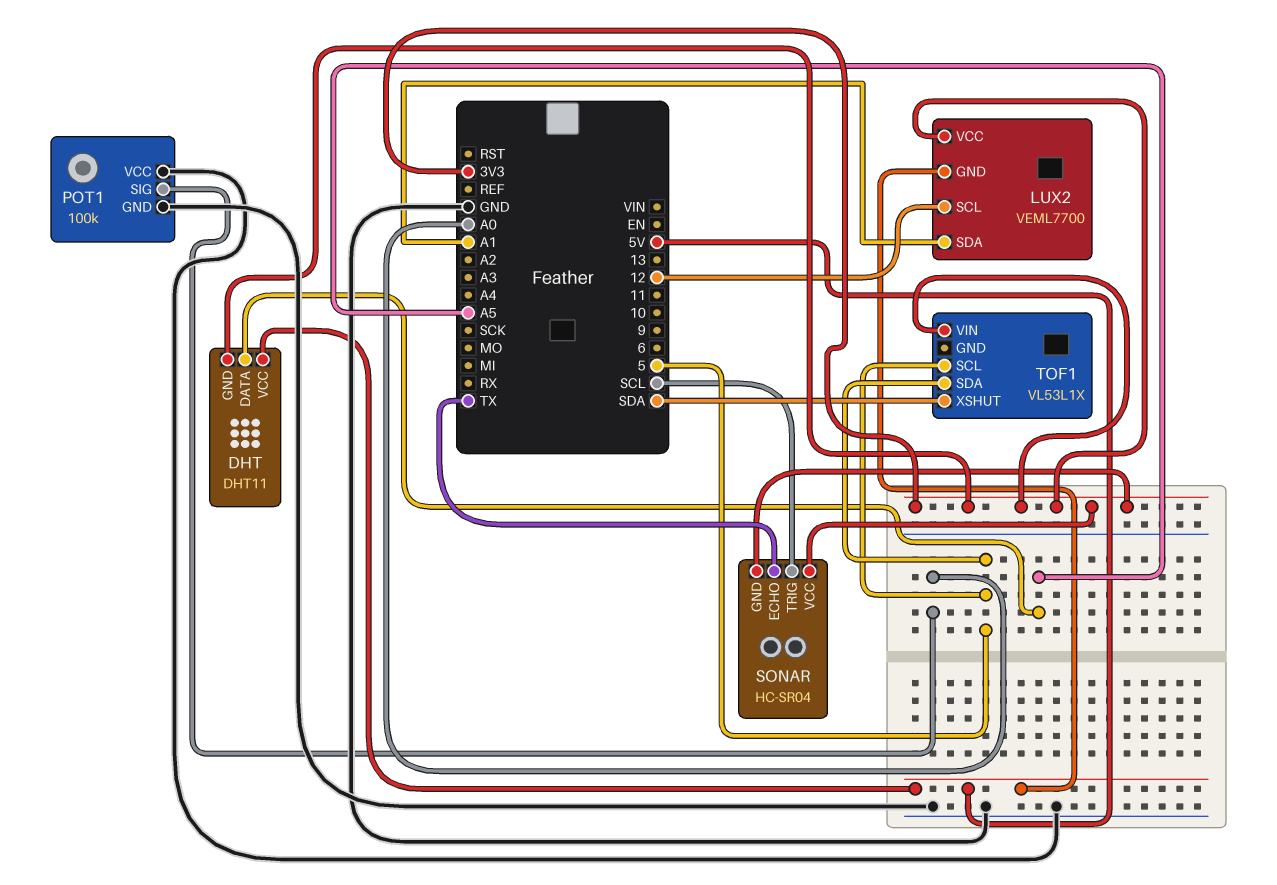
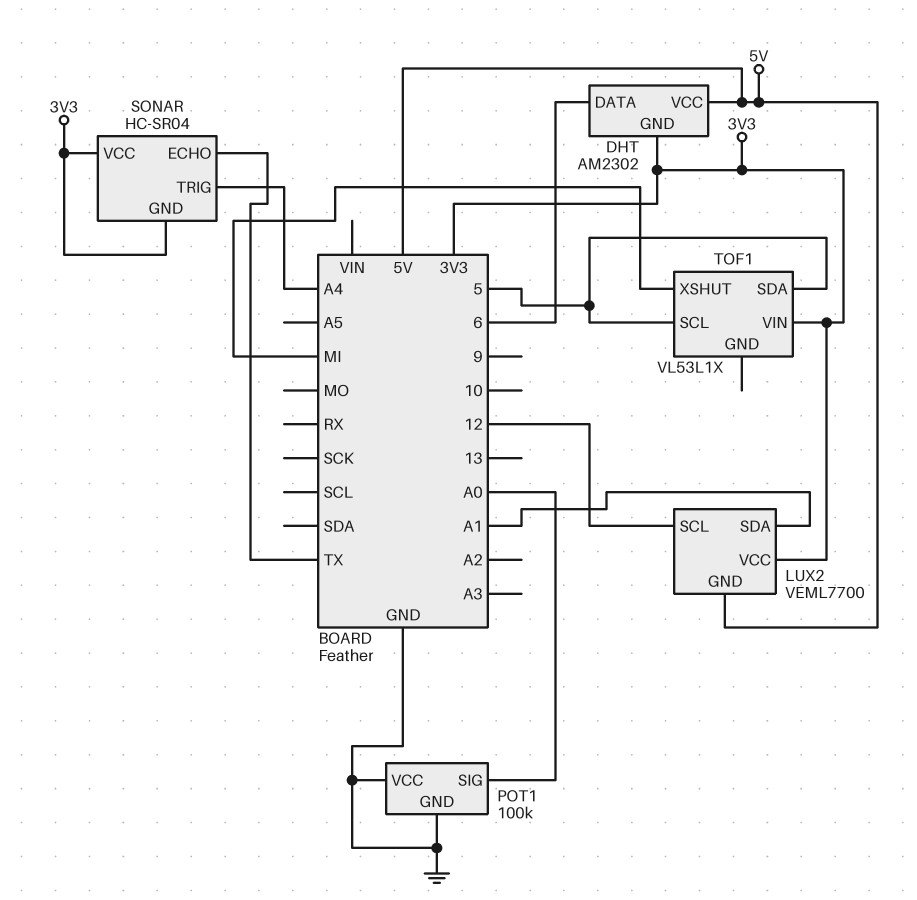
DHT: DHT11 -> AM2302
DHT pin DATA: A5 -> 6
SONAR pin TRIG: SCL -> A4
TOF1 pin XSHUT: SDA -> MI

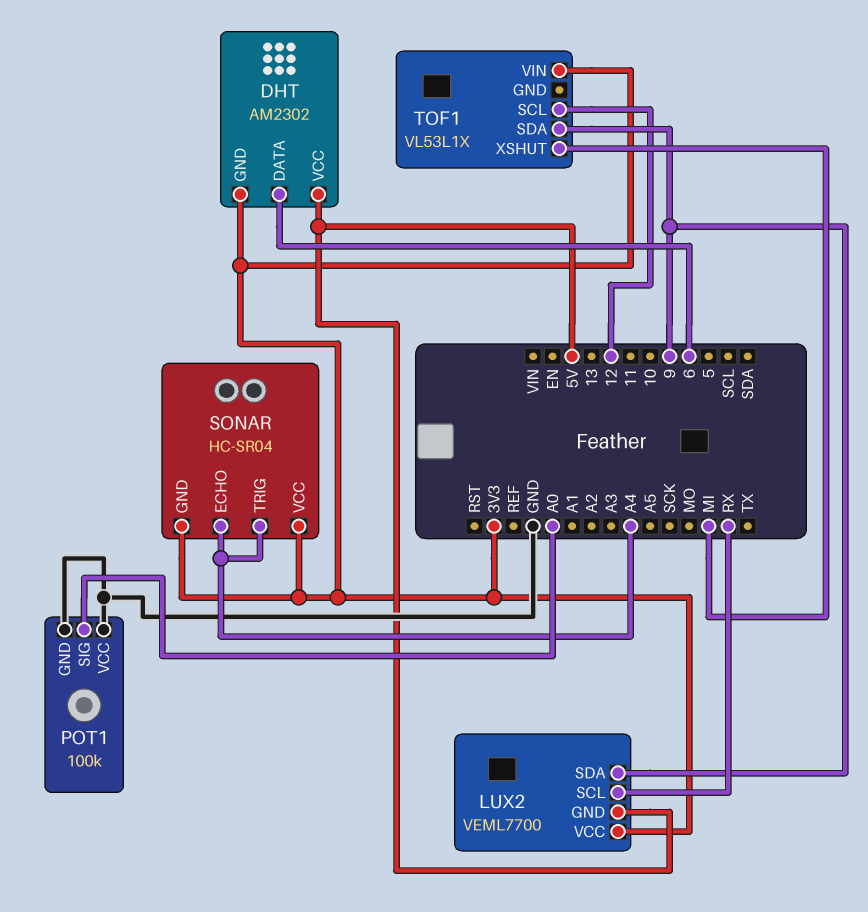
LUX2 pin SCL: 12 -> RX
LUX2 pin SDA: A1 -> 9
SONAR pin ECHO: TX -> A4
TOF1 pin SCL: 5 -> 12
TOF1 pin SDA: 5 -> 9

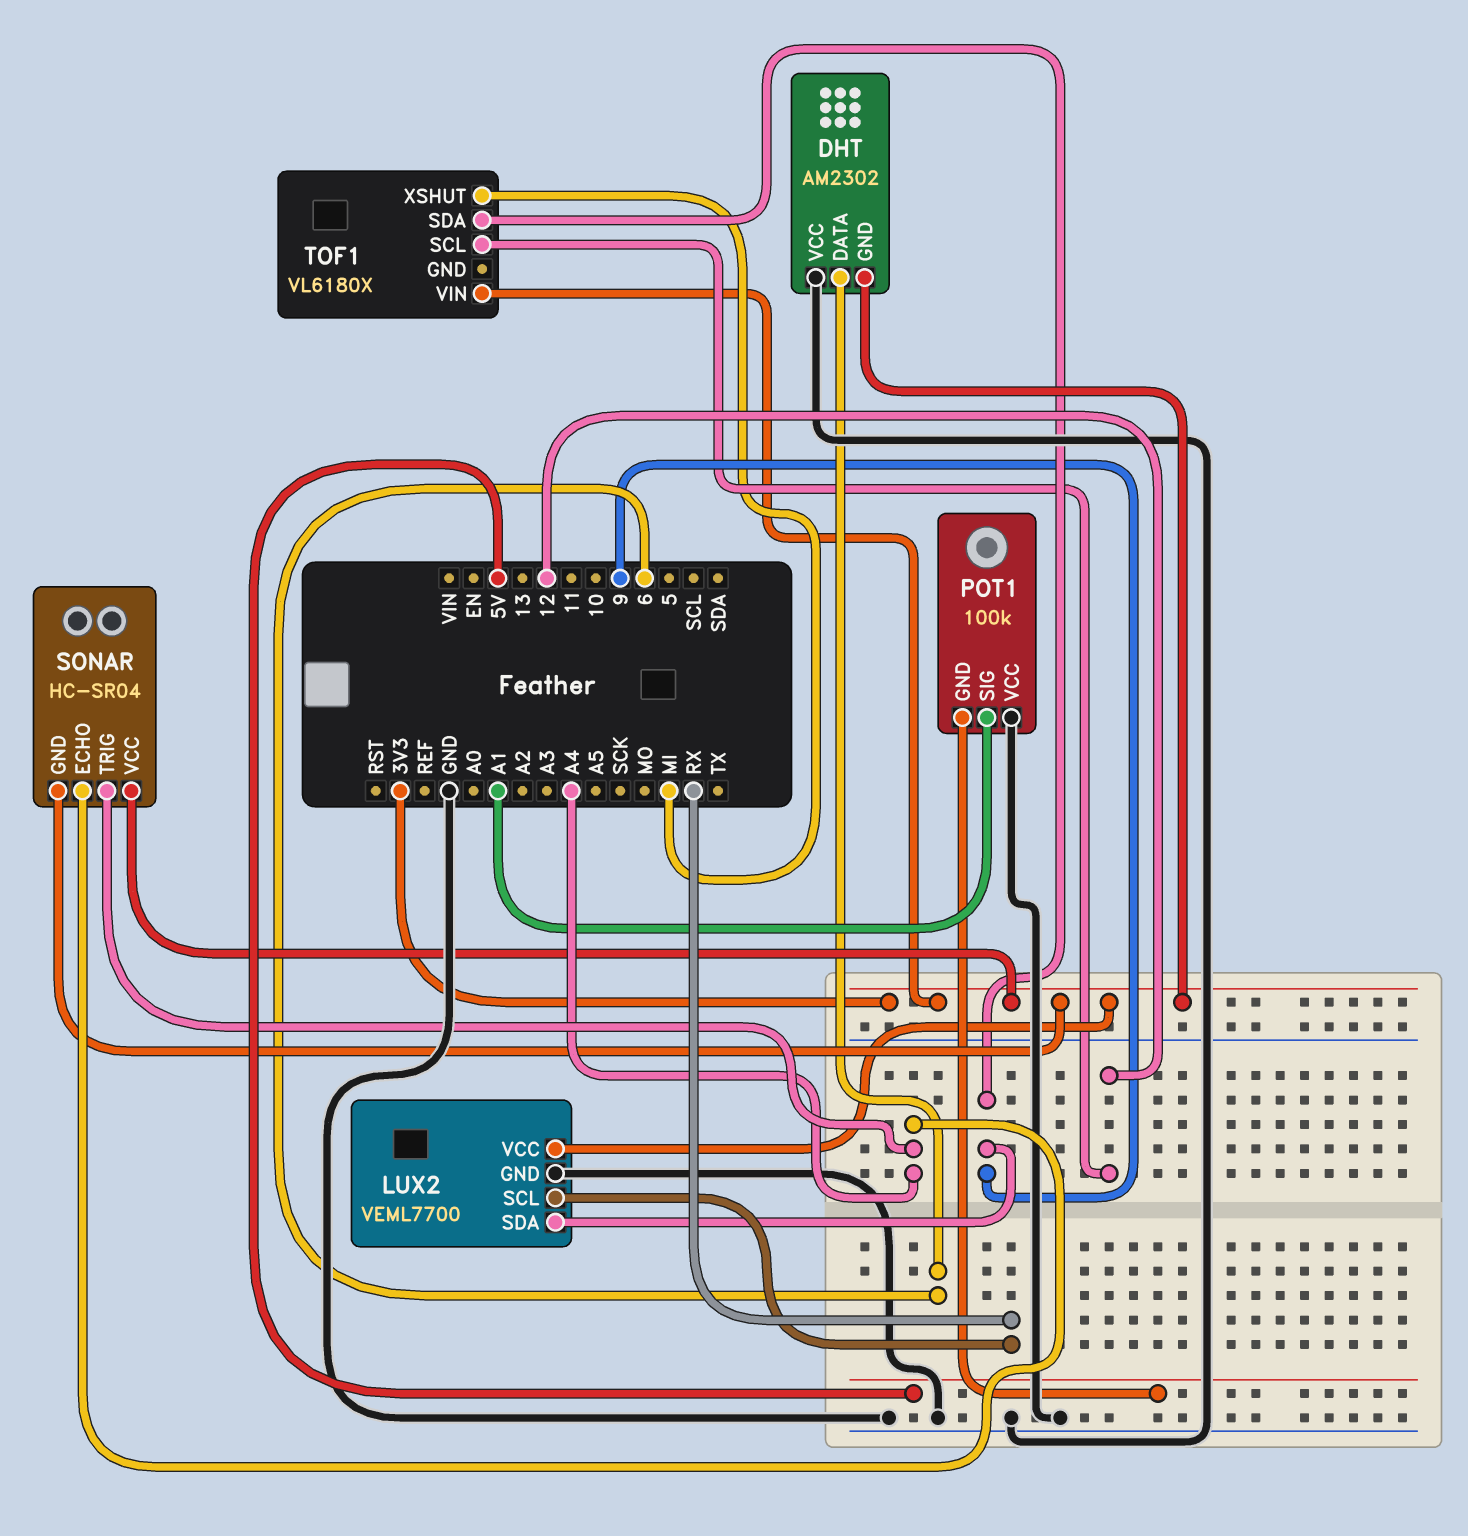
DHT pin VCC: 5V -> GND
LUX2 pin GND: 5V -> GND
POT1 pin GND: GND -> 5V
POT1 pin SIG: A0 -> A1
TOF1: VL53L1X -> VL6180X

